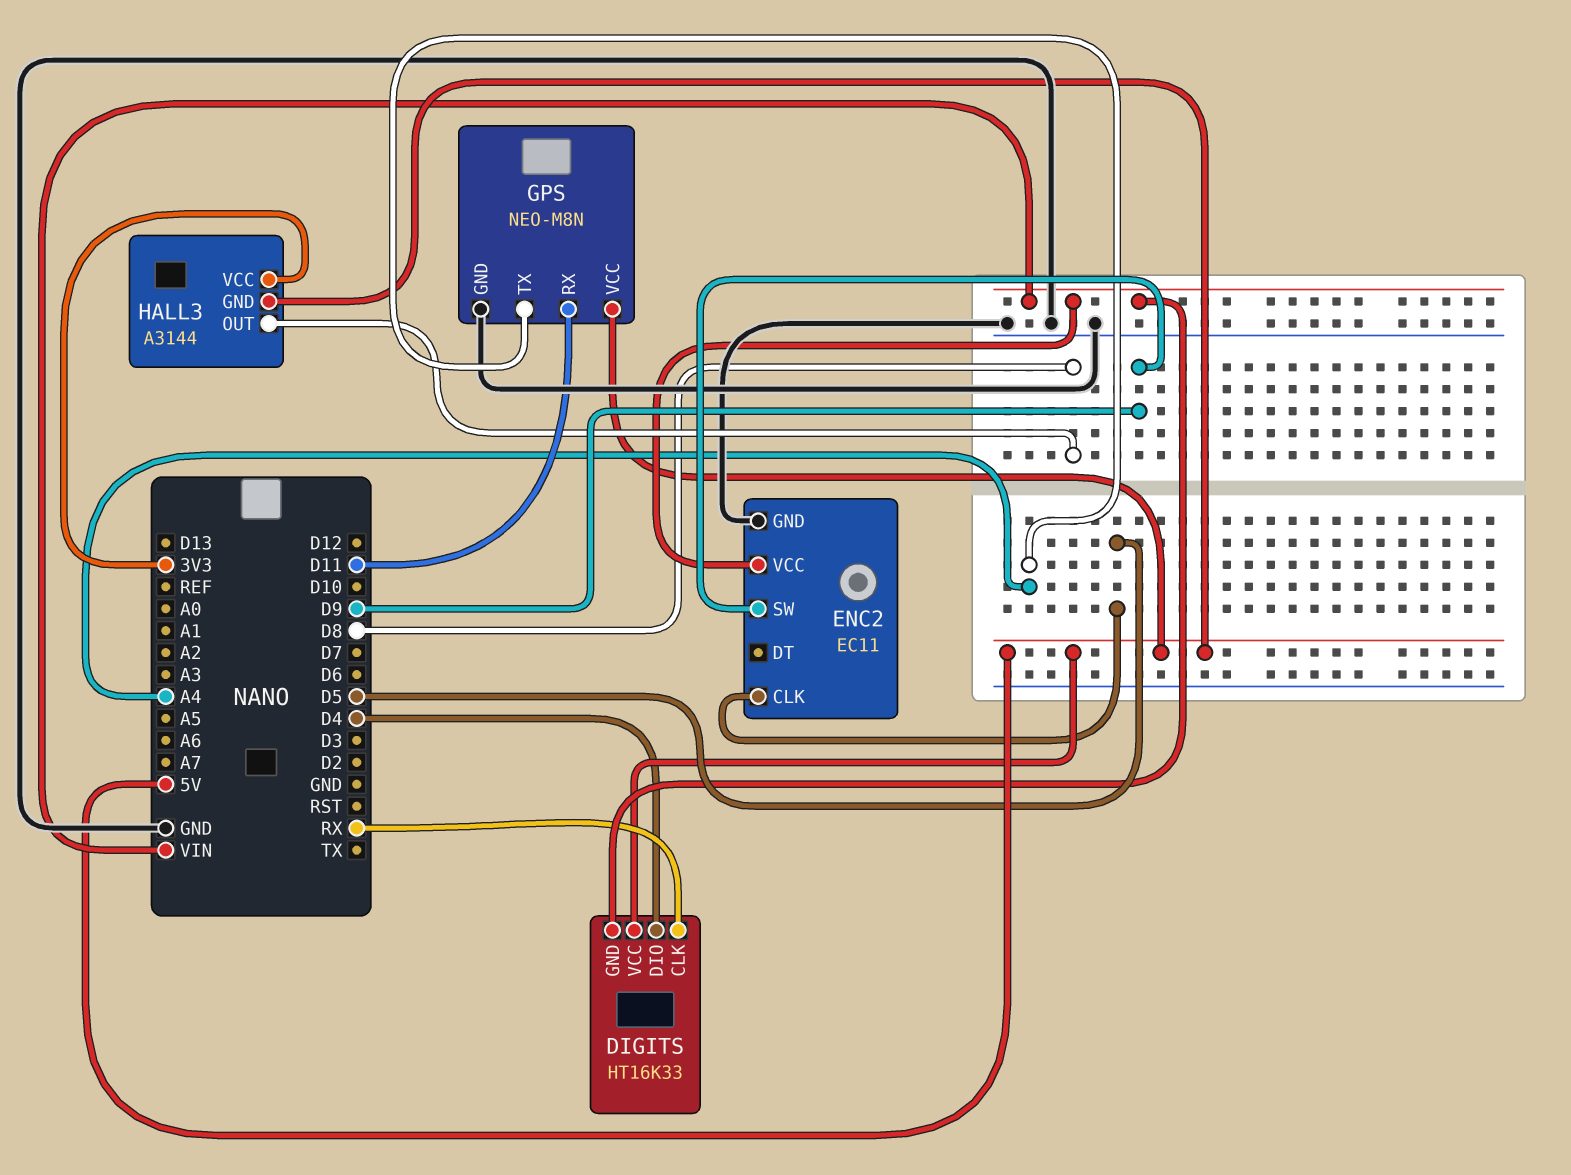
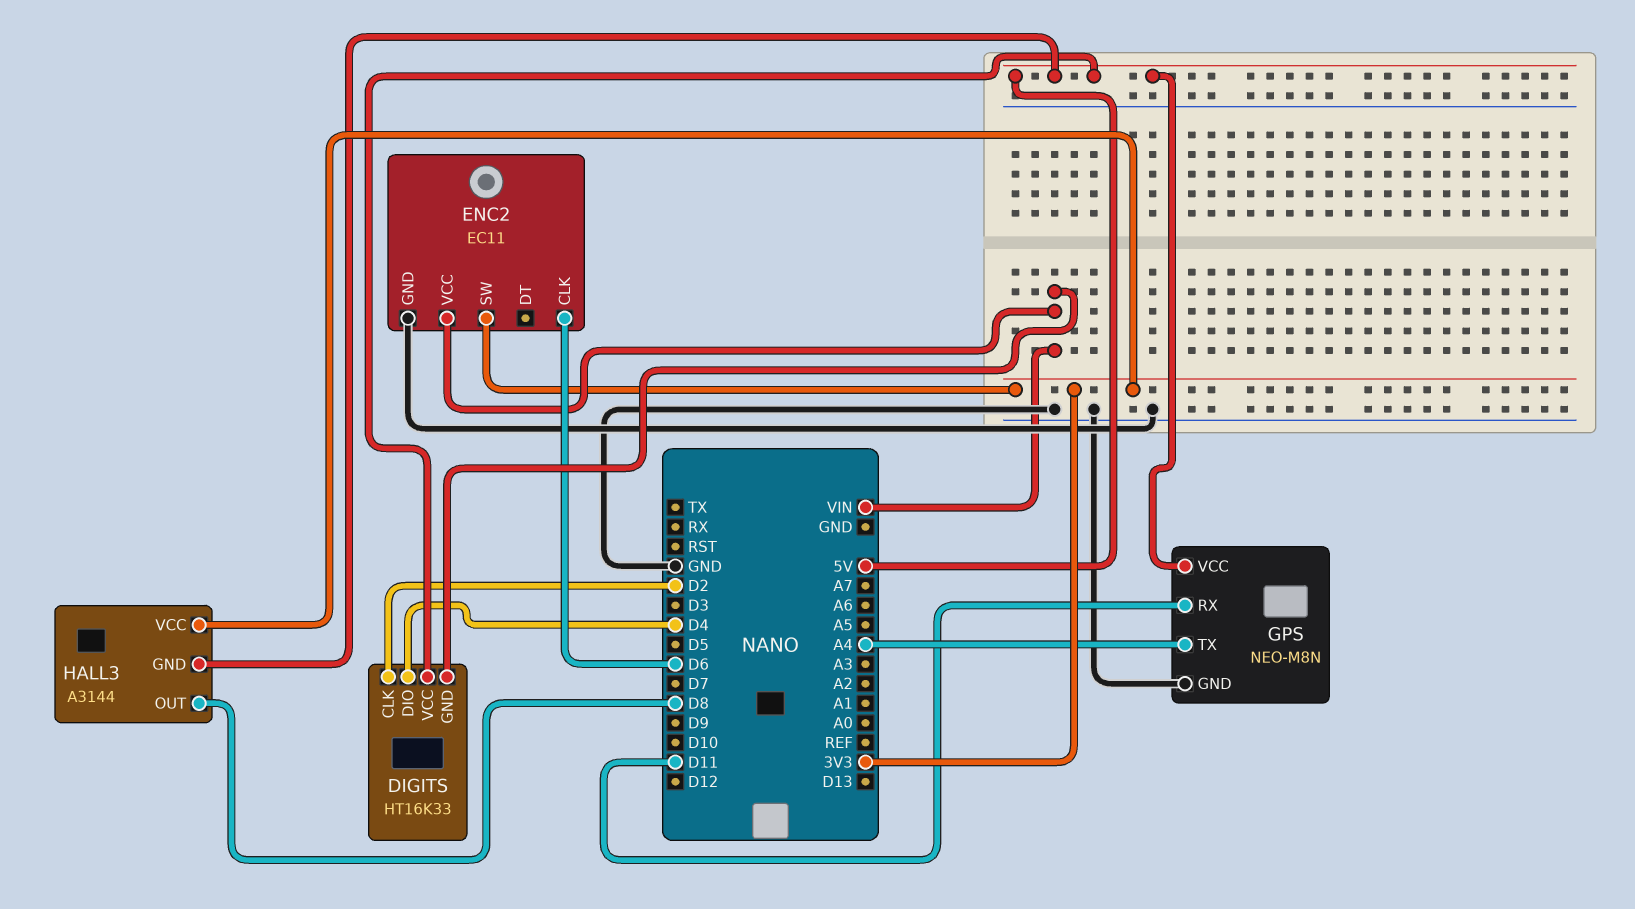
DIGITS pin CLK: RX -> D2
ENC2 pin CLK: D5 -> D6
ENC2 pin SW: D9 -> 3V3

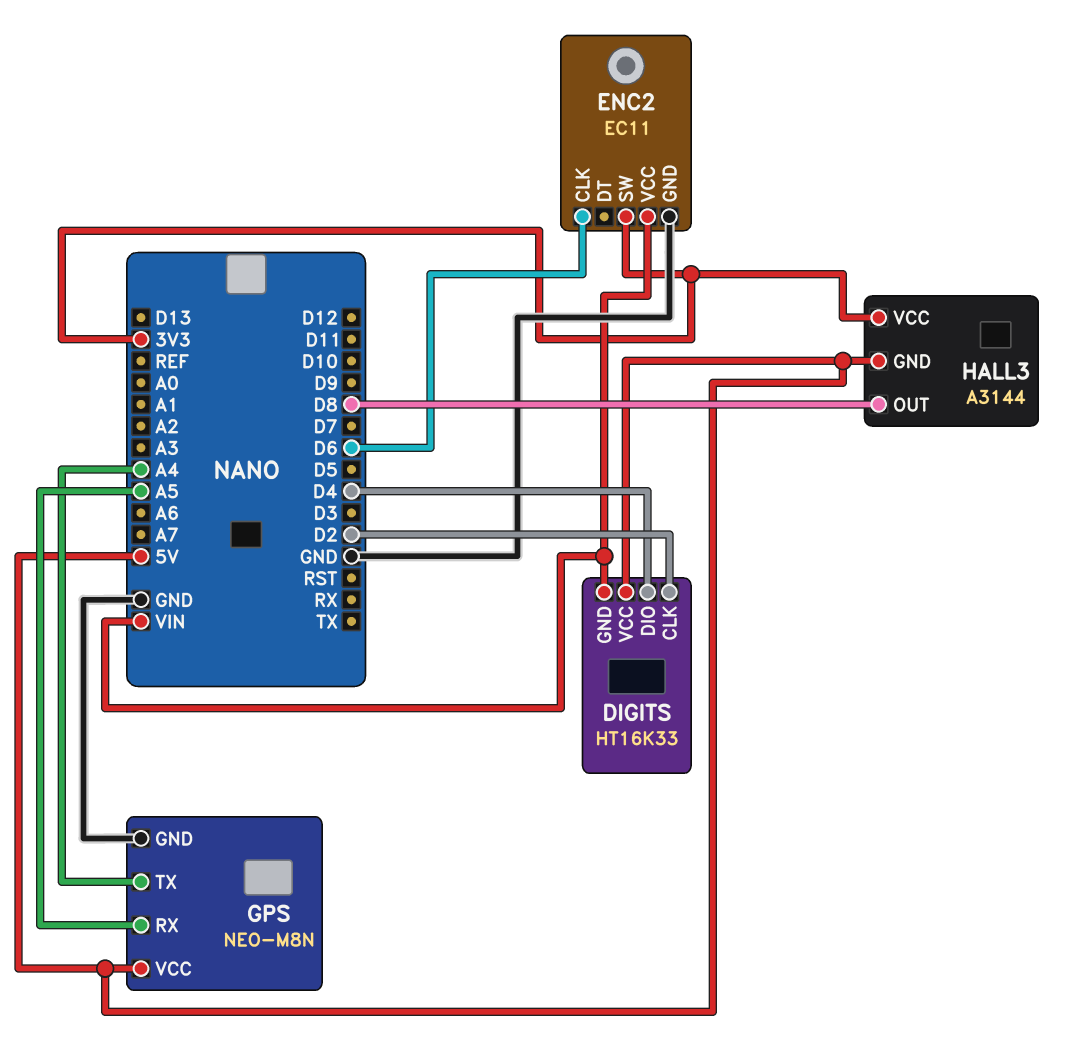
GPS pin RX: D11 -> A5

